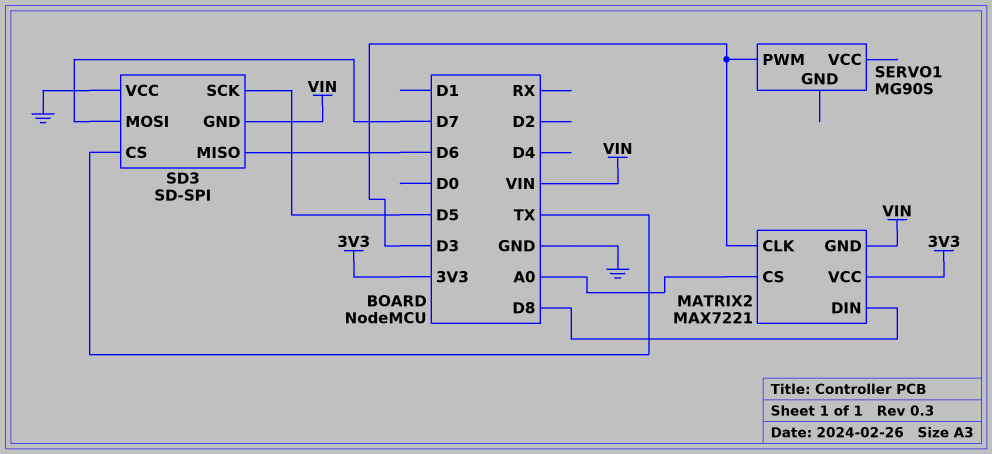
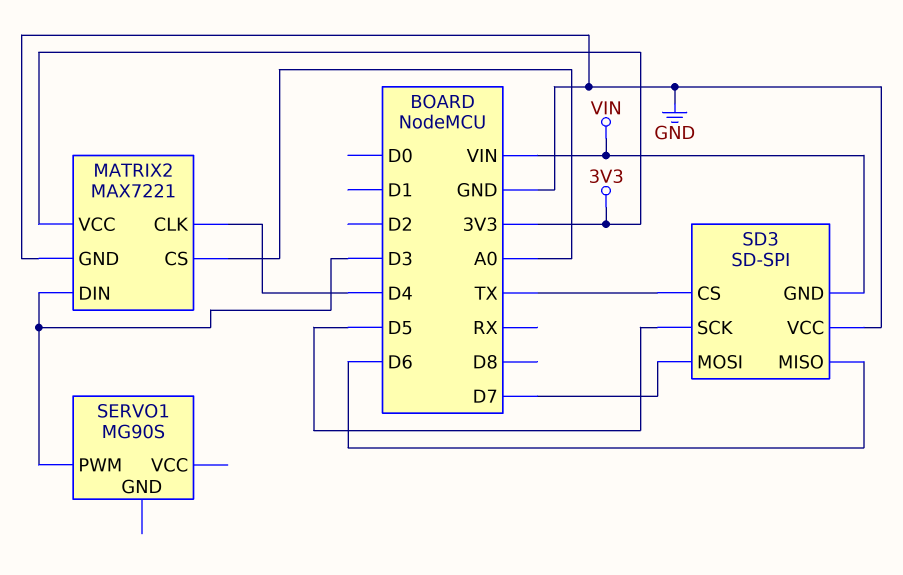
MATRIX2 pin CLK: D3 -> D4
MATRIX2 pin DIN: D8 -> D3
MATRIX2 pin GND: VIN -> GND

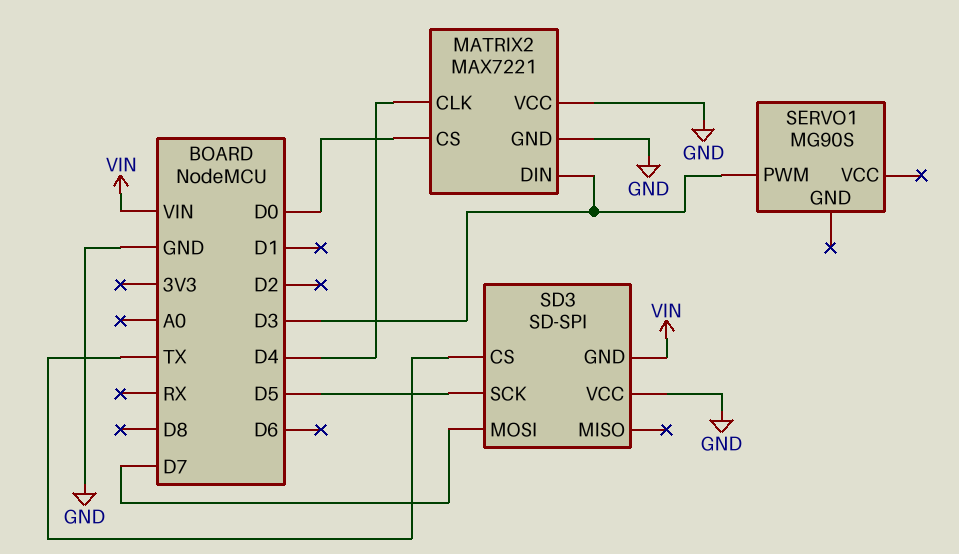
MATRIX2 pin CS: A0 -> D0
MATRIX2 pin VCC: 3V3 -> GND
SD3 pin MISO: D6 -> none

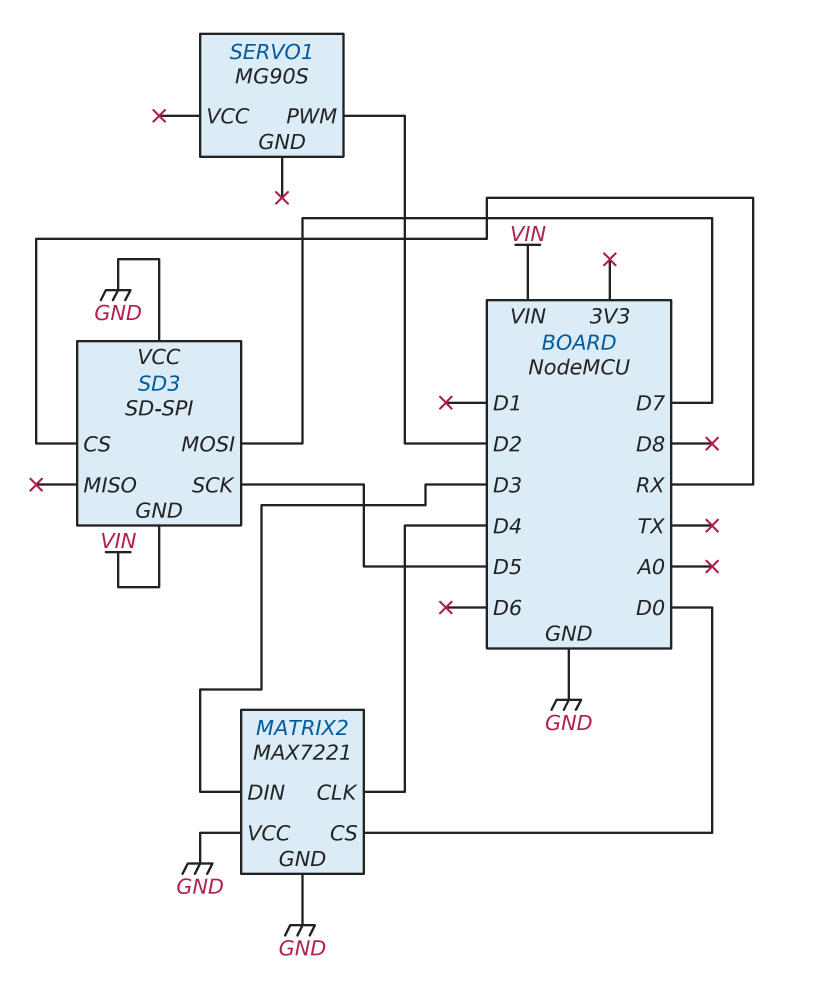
SD3 pin CS: TX -> RX
SERVO1 pin PWM: D3 -> D2

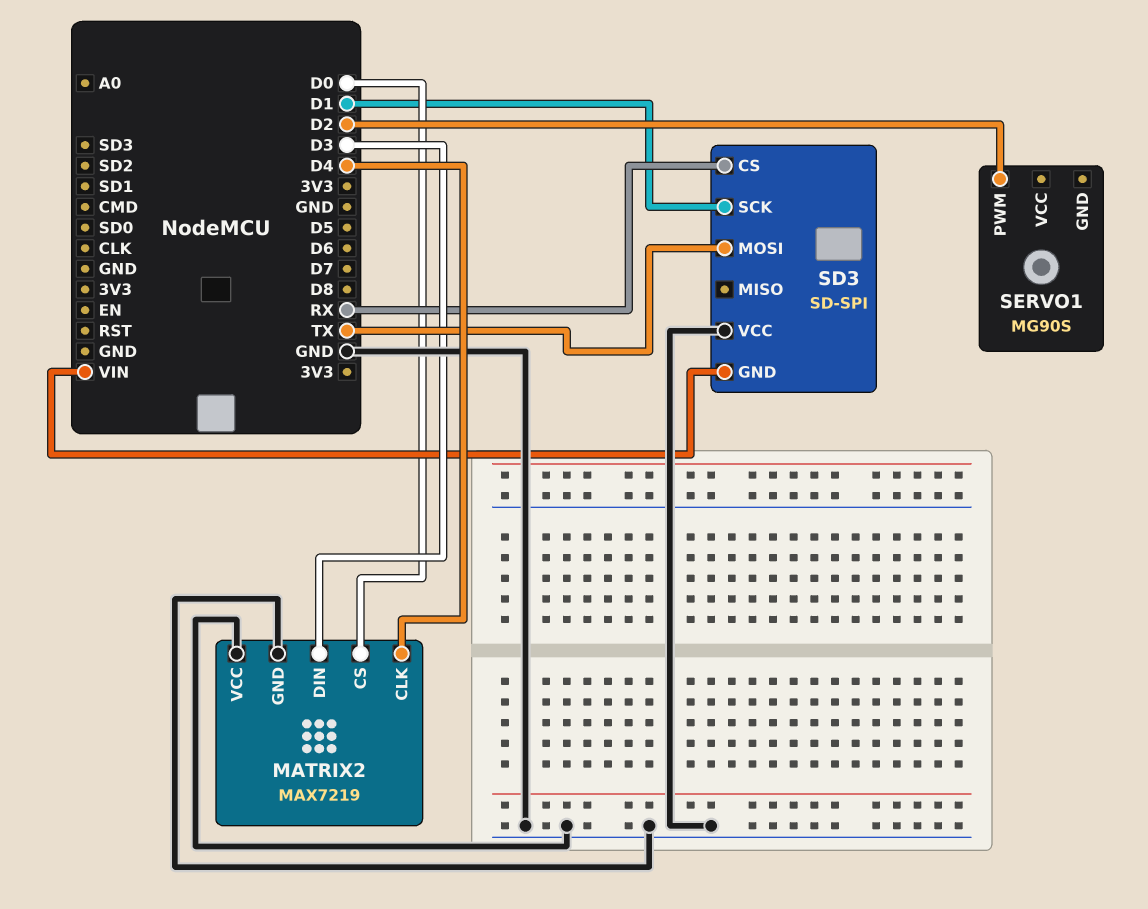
MATRIX2: MAX7221 -> MAX7219
SD3 pin MOSI: D7 -> TX
SD3 pin SCK: D5 -> D1

